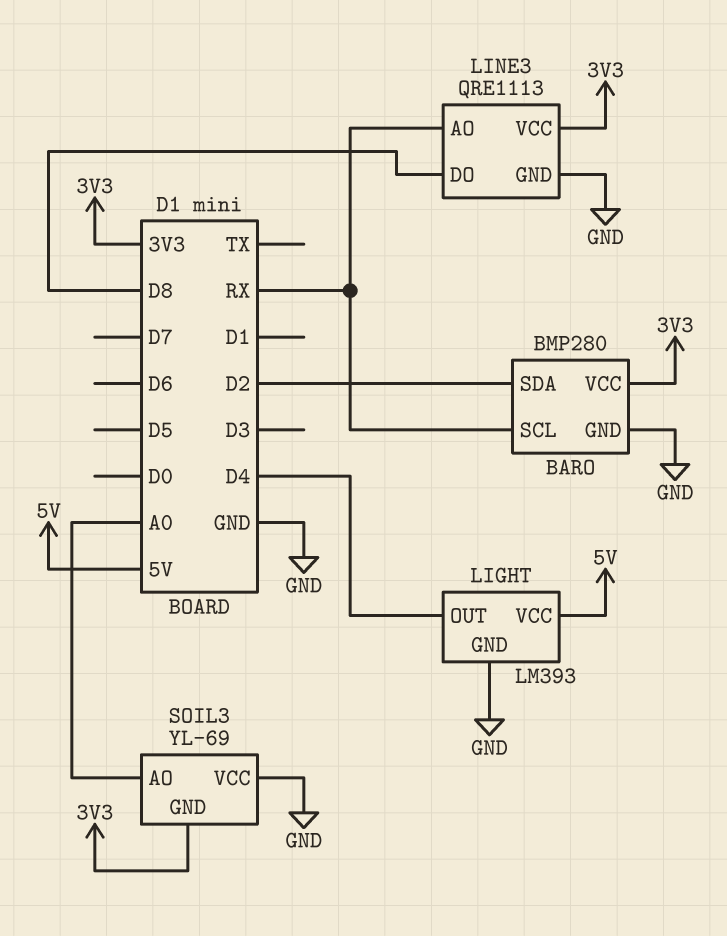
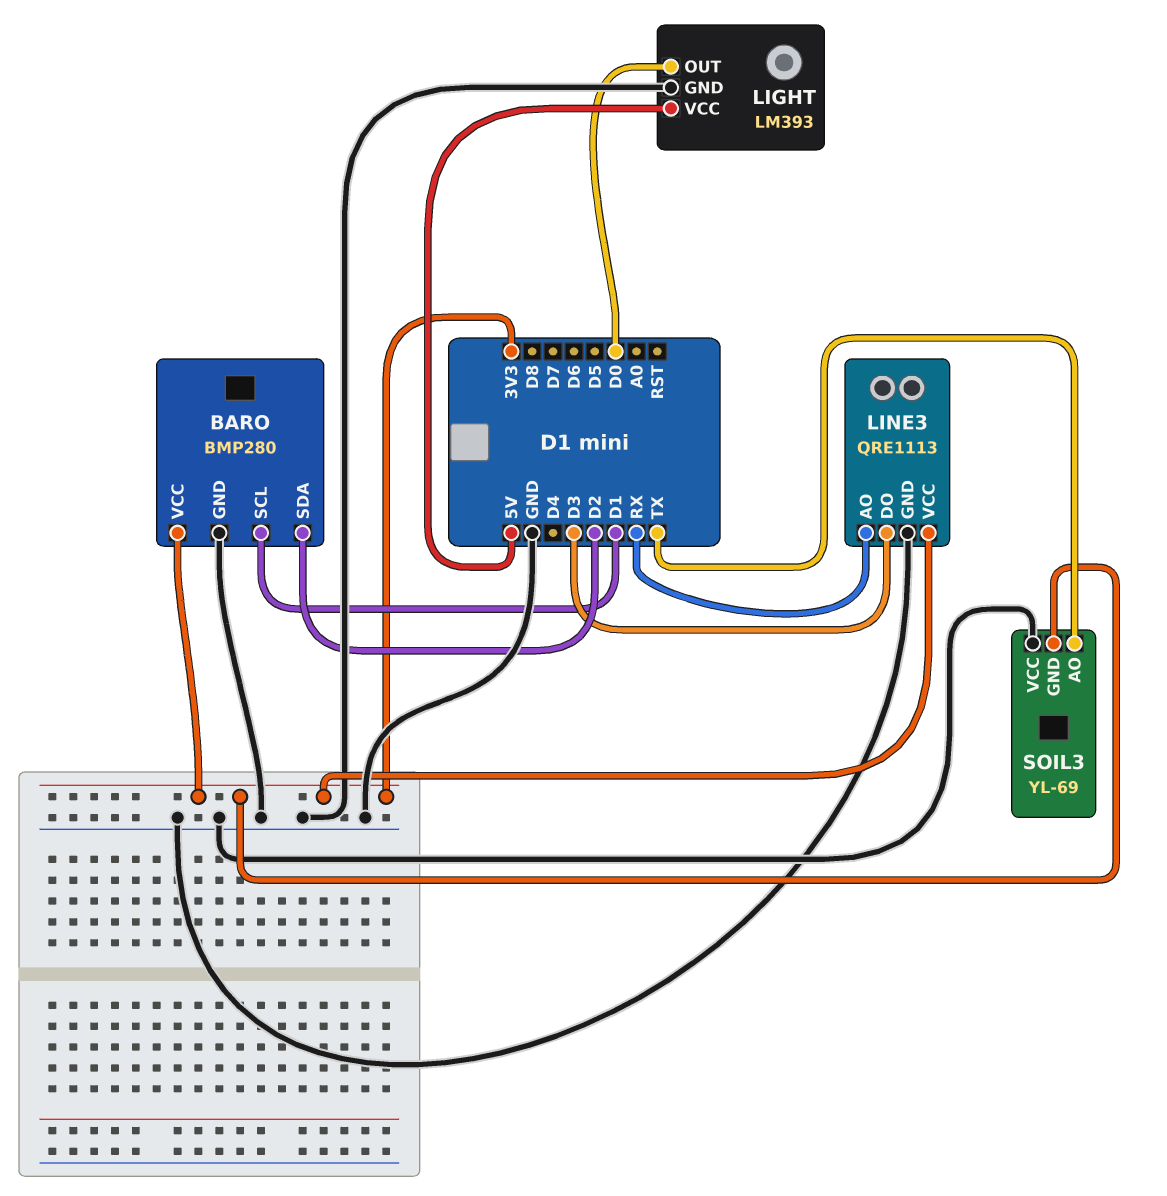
BARO pin SCL: RX -> D1
LIGHT pin OUT: D4 -> D0
LINE3 pin DO: D8 -> D3
SOIL3 pin AO: A0 -> TX

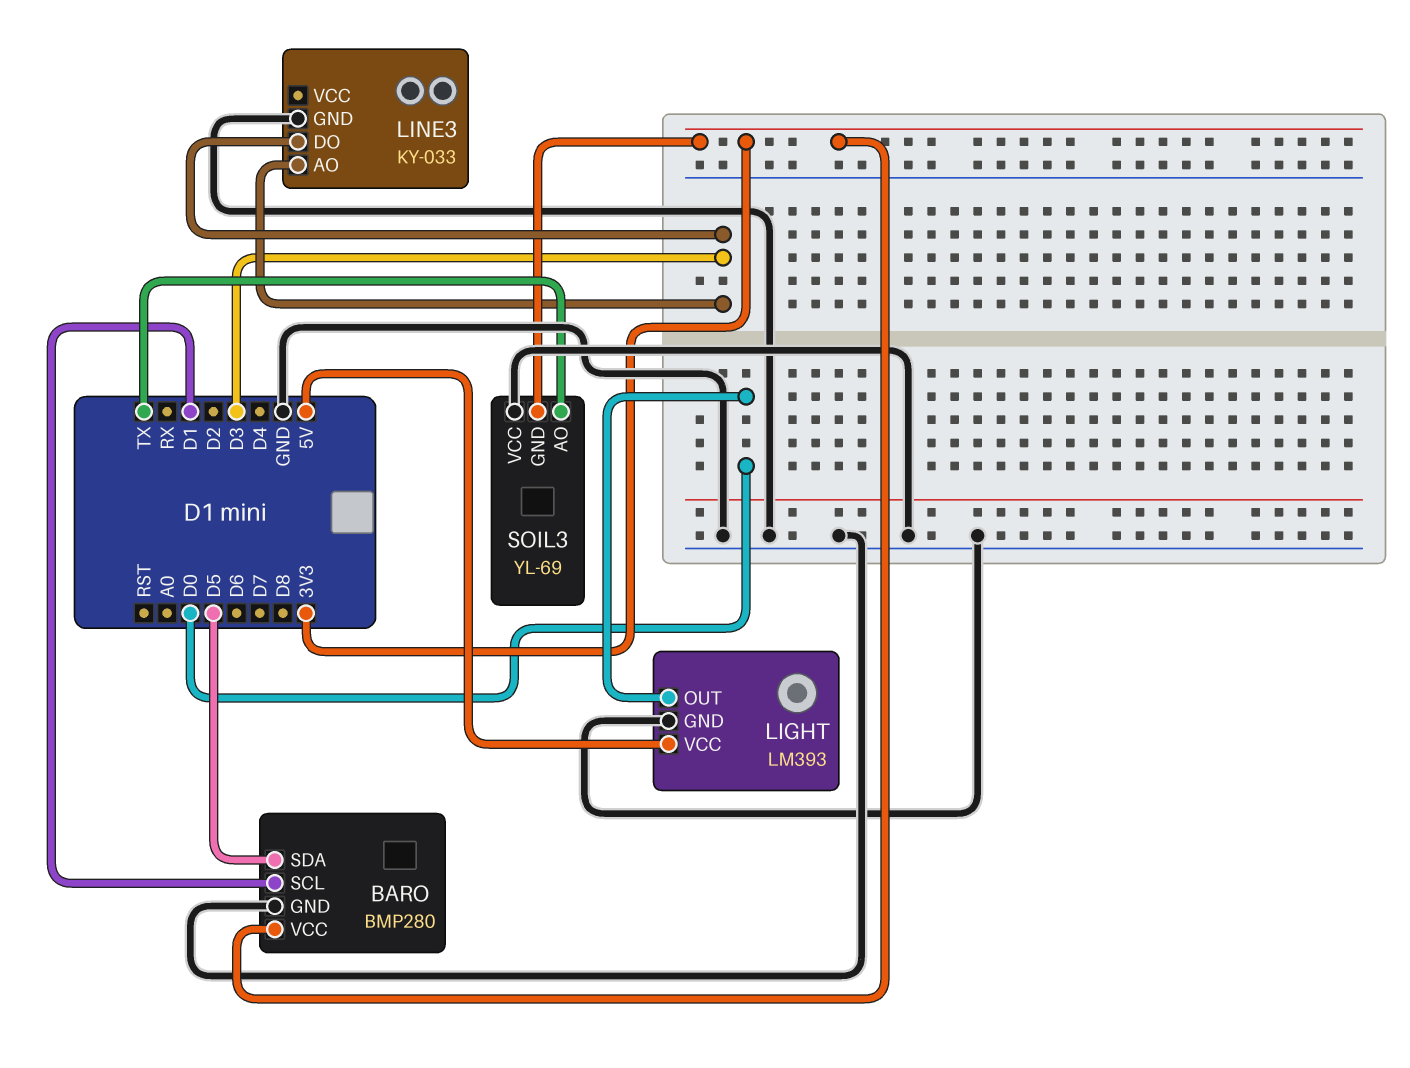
BARO pin SDA: D2 -> D5
LINE3: QRE1113 -> KY-033
LINE3 pin AO: RX -> D3
LINE3 pin VCC: 3V3 -> none

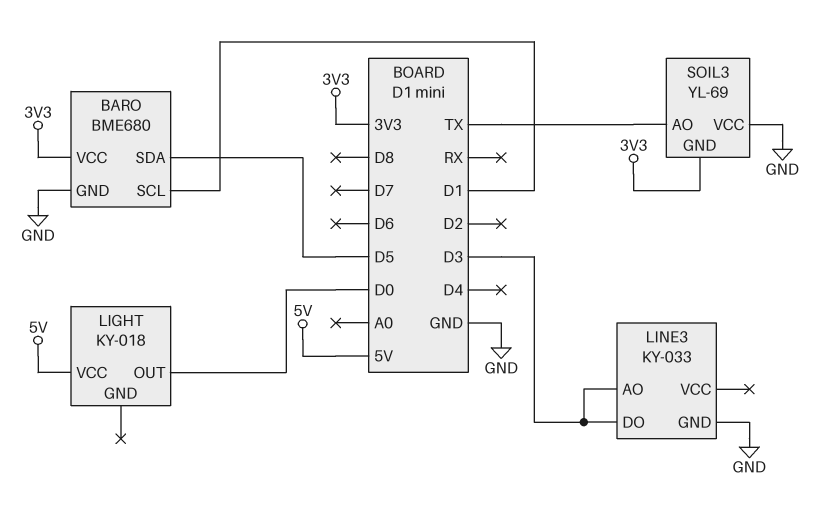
BARO: BMP280 -> BME680
LIGHT: LM393 -> KY-018
LIGHT pin GND: GND -> none

